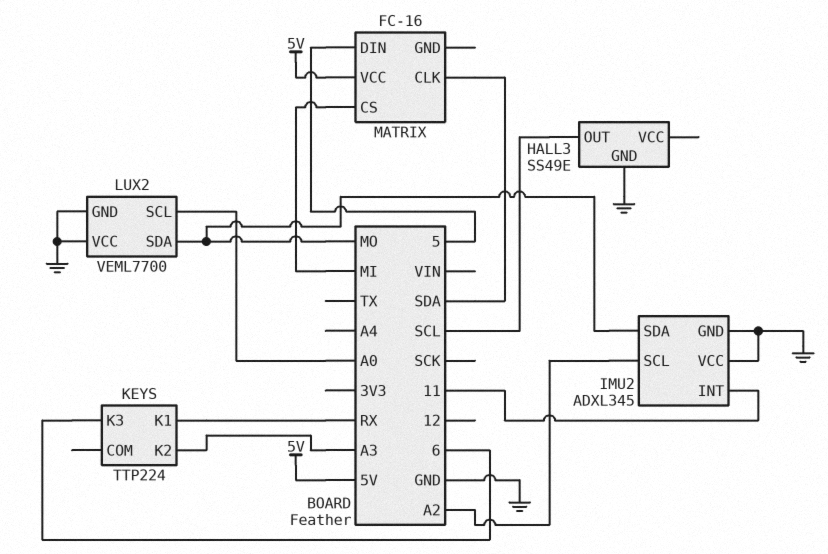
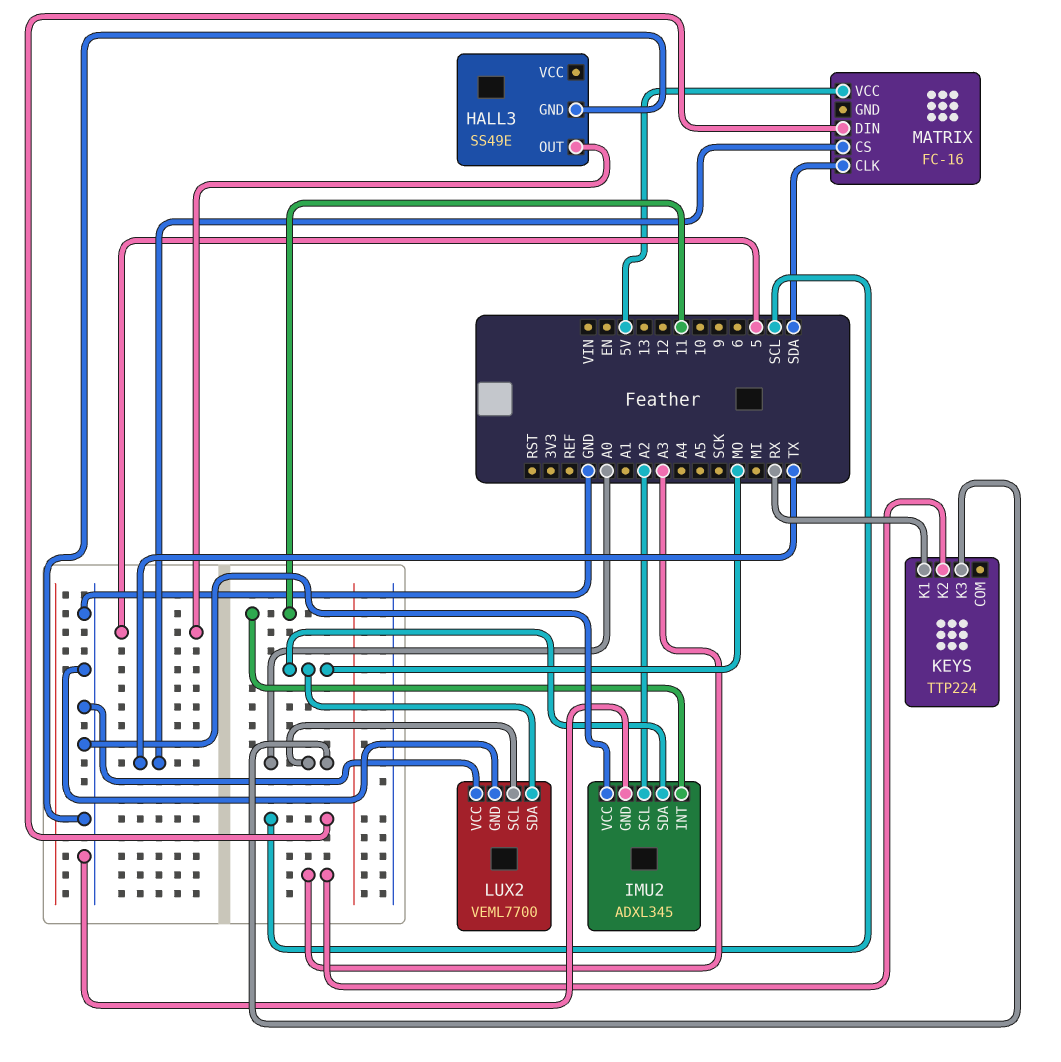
HALL3 pin OUT: SCL -> 5
KEYS pin K3: 6 -> A0
MATRIX pin CS: MI -> TX
MATRIX pin DIN: 5 -> SCL

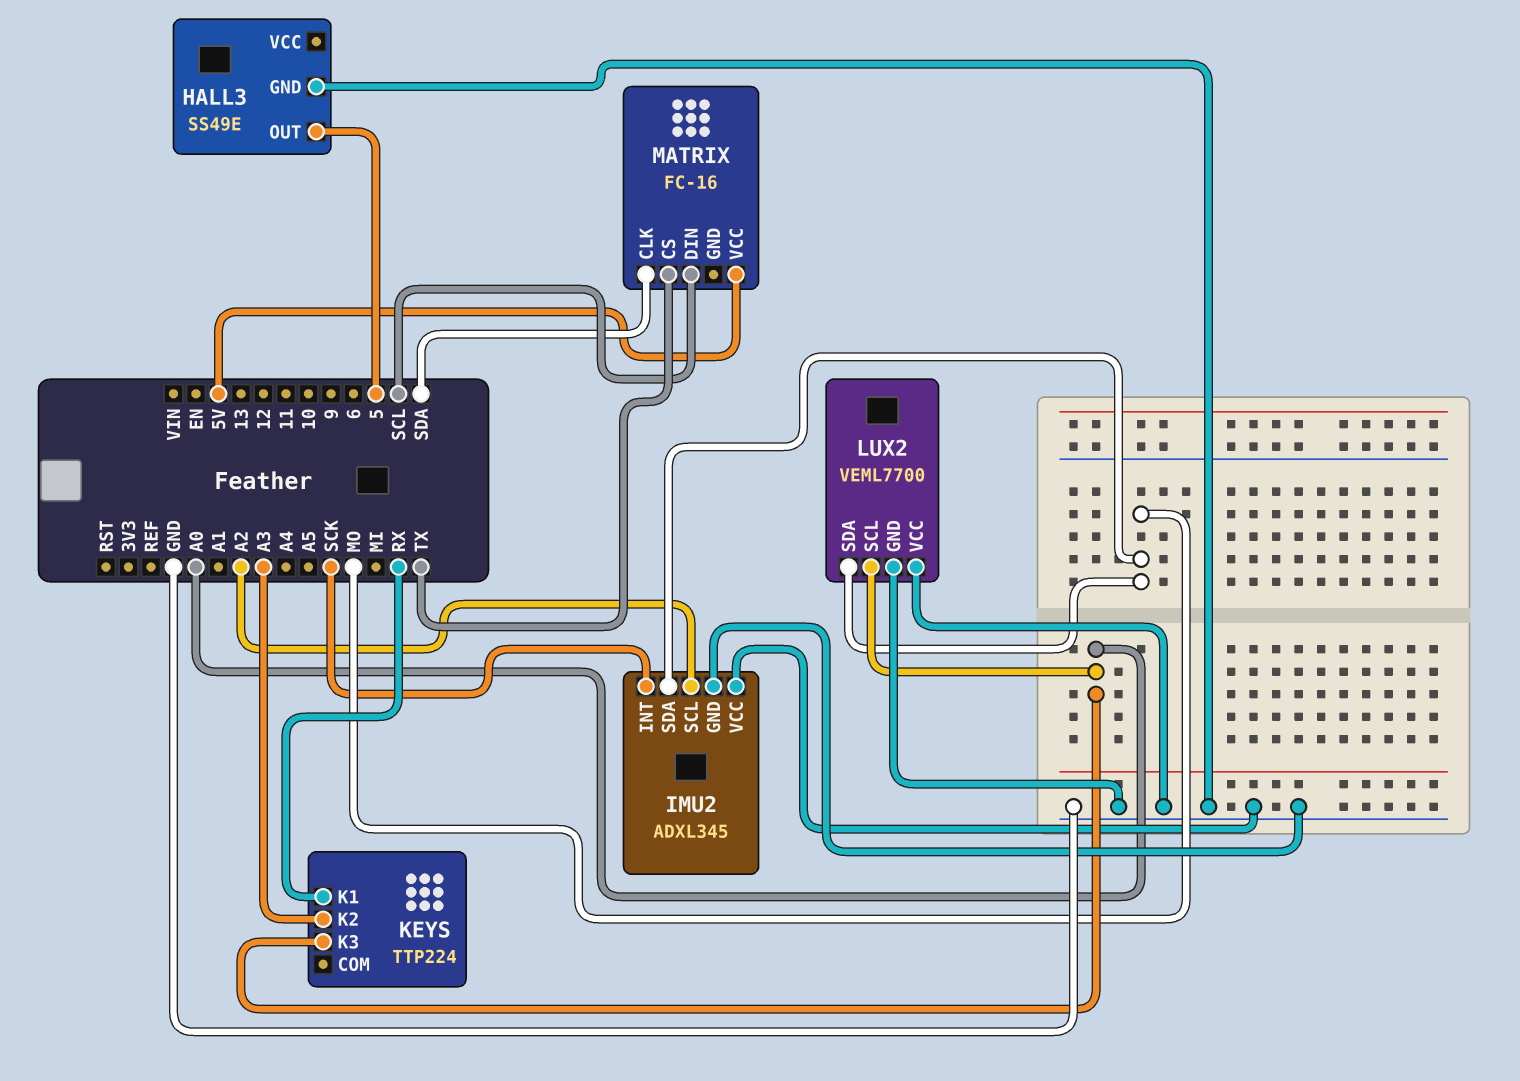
IMU2 pin INT: 11 -> SCK

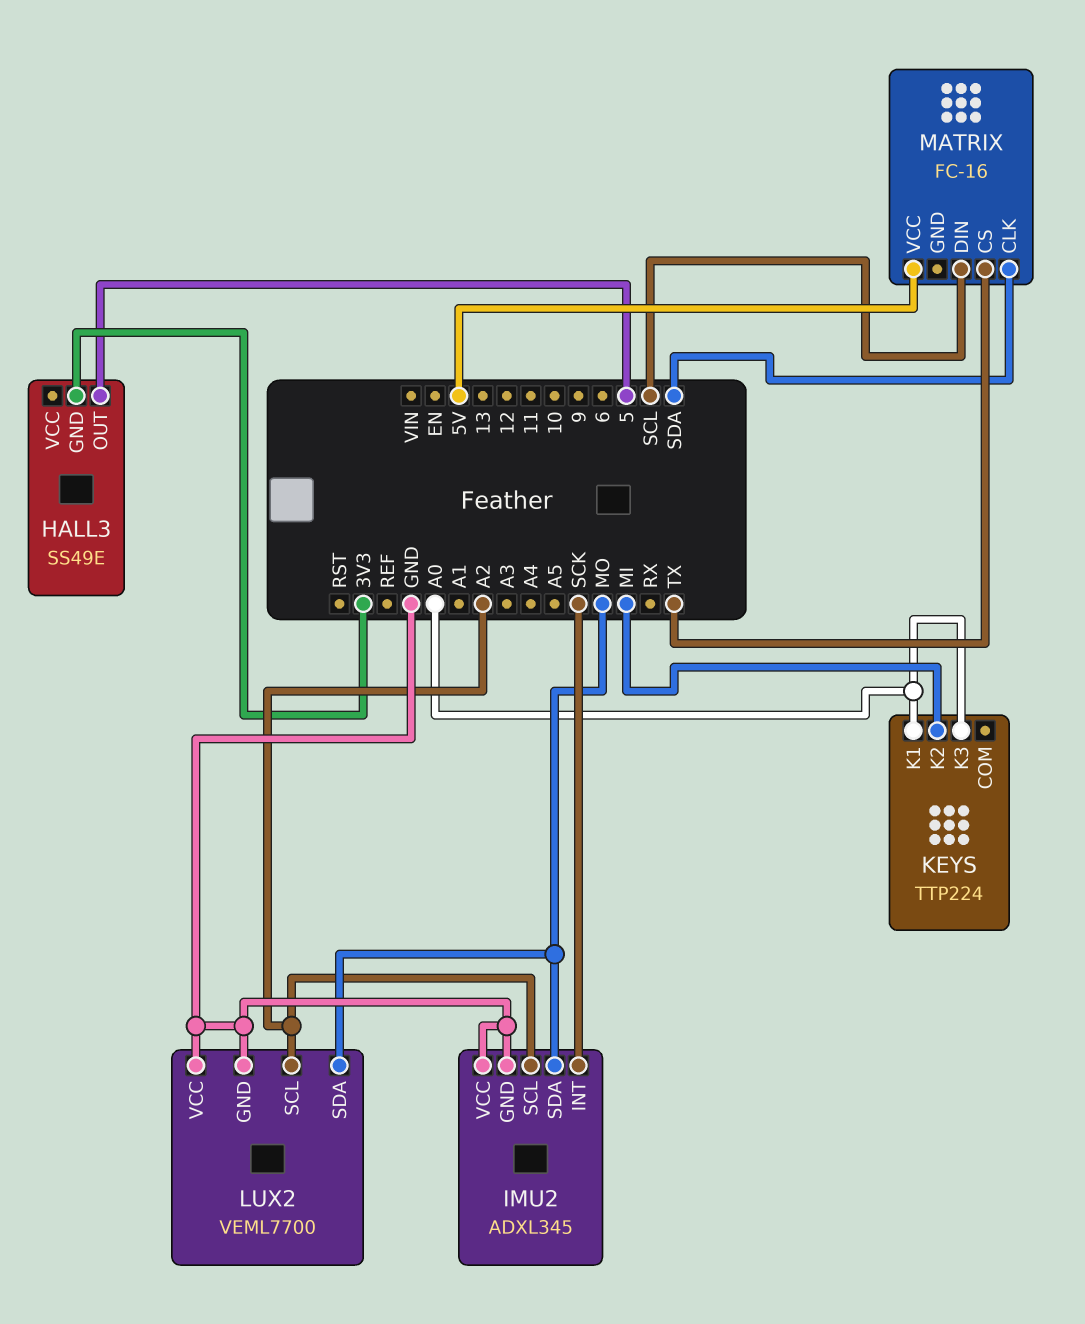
HALL3 pin GND: GND -> 3V3
KEYS pin K1: RX -> A0
KEYS pin K2: A3 -> MI
LUX2 pin SCL: A0 -> A2

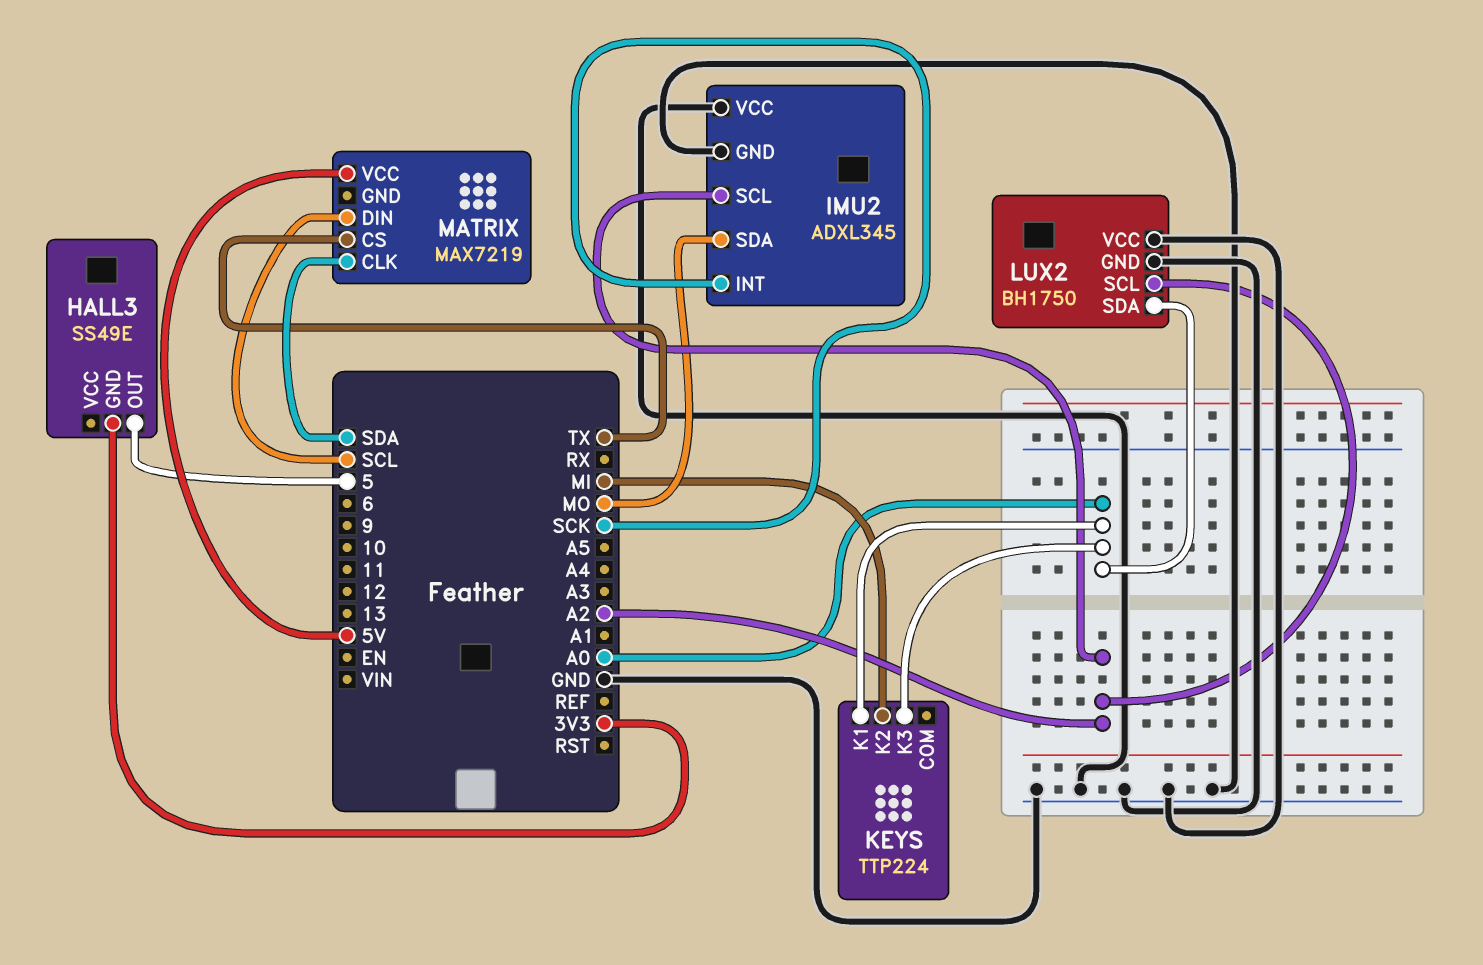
LUX2: VEML7700 -> BH1750
LUX2 pin SDA: MO -> A0
MATRIX: FC-16 -> MAX7219

